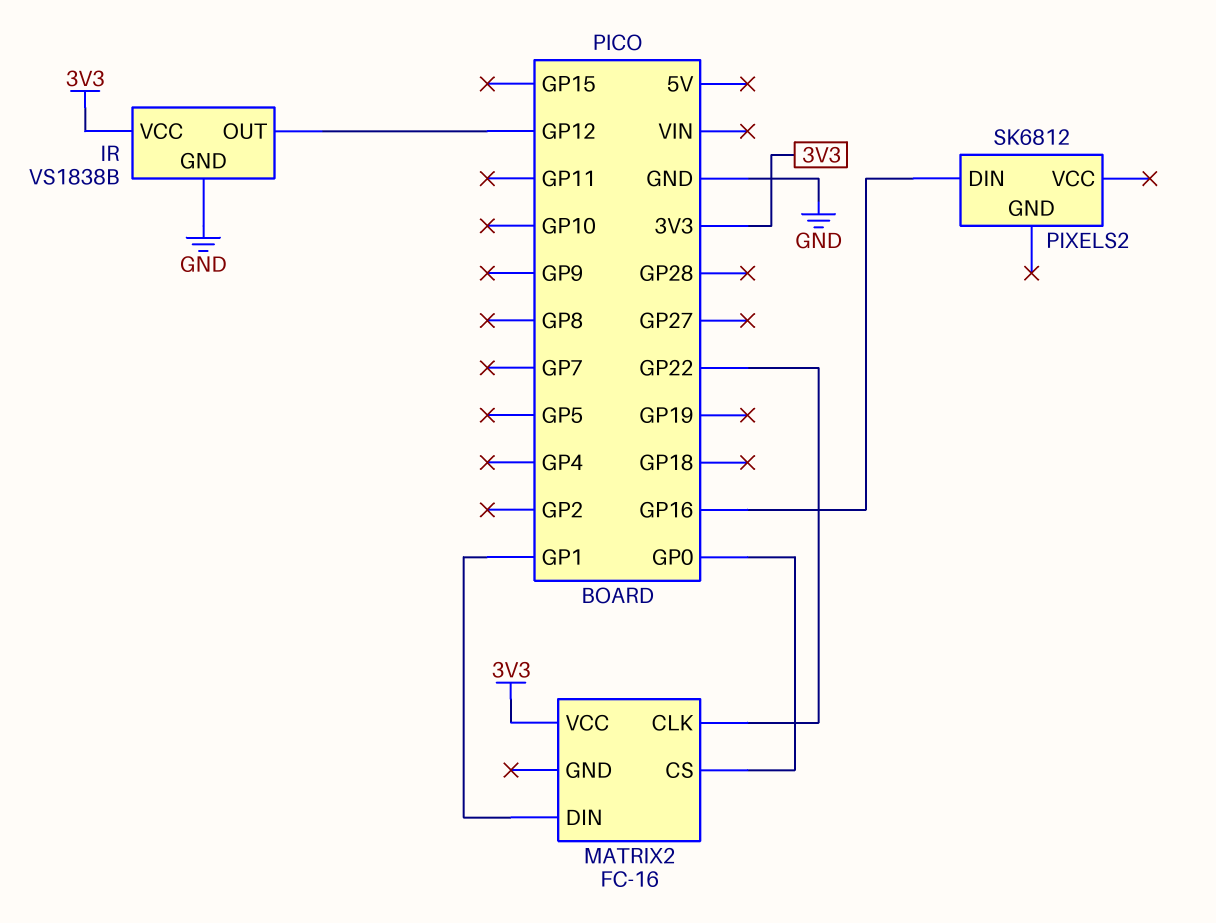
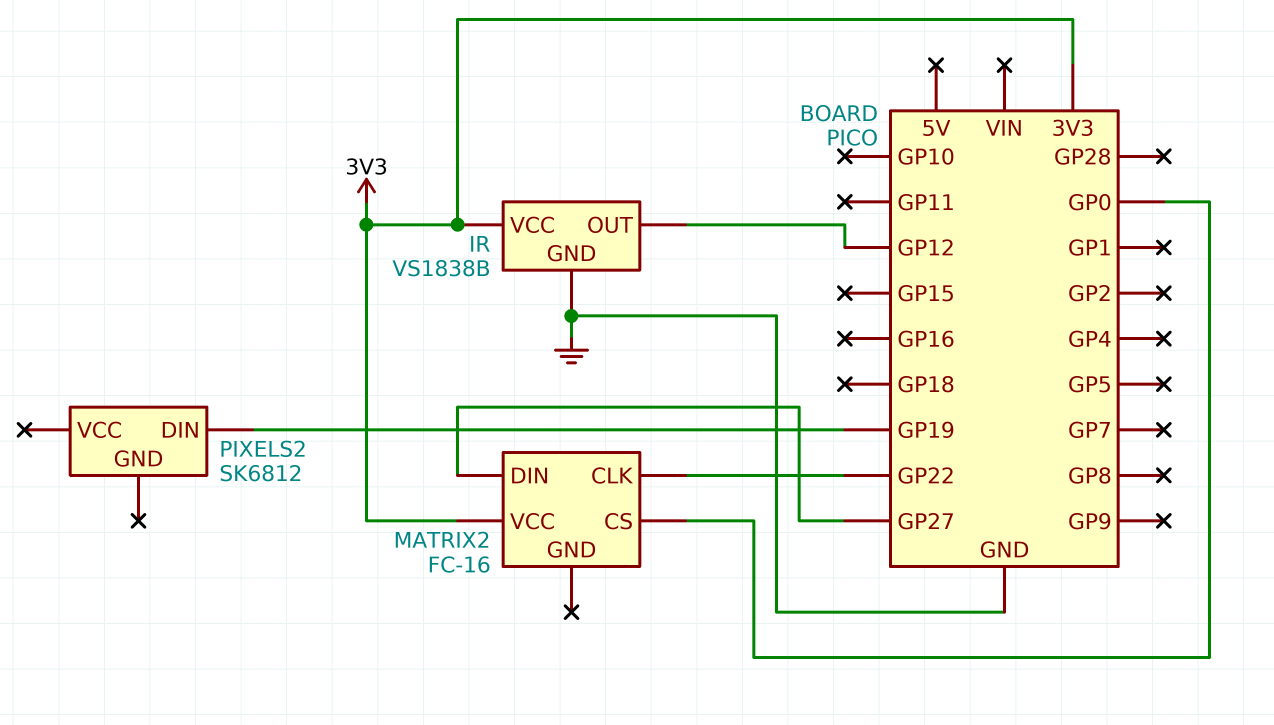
MATRIX2 pin DIN: GP1 -> GP27
PIXELS2 pin DIN: GP16 -> GP19

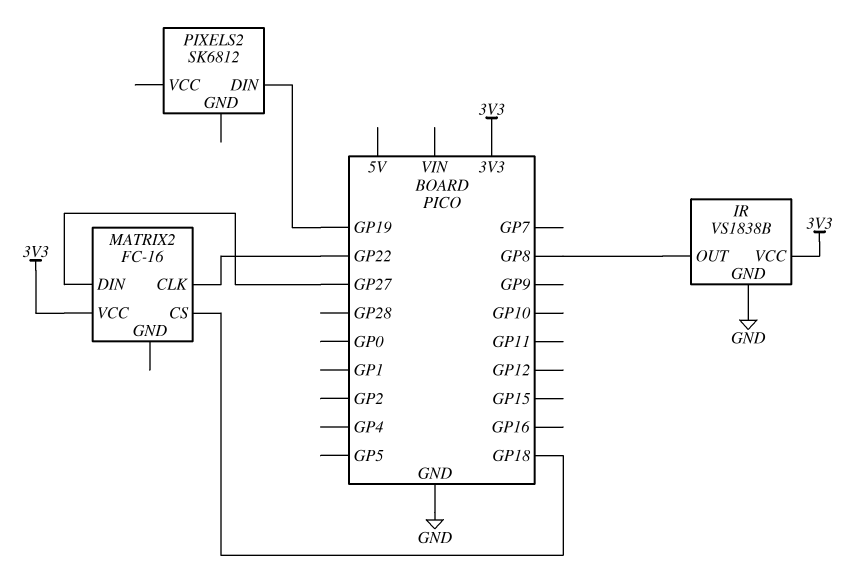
IR pin OUT: GP12 -> GP8
MATRIX2 pin CS: GP0 -> GP18

